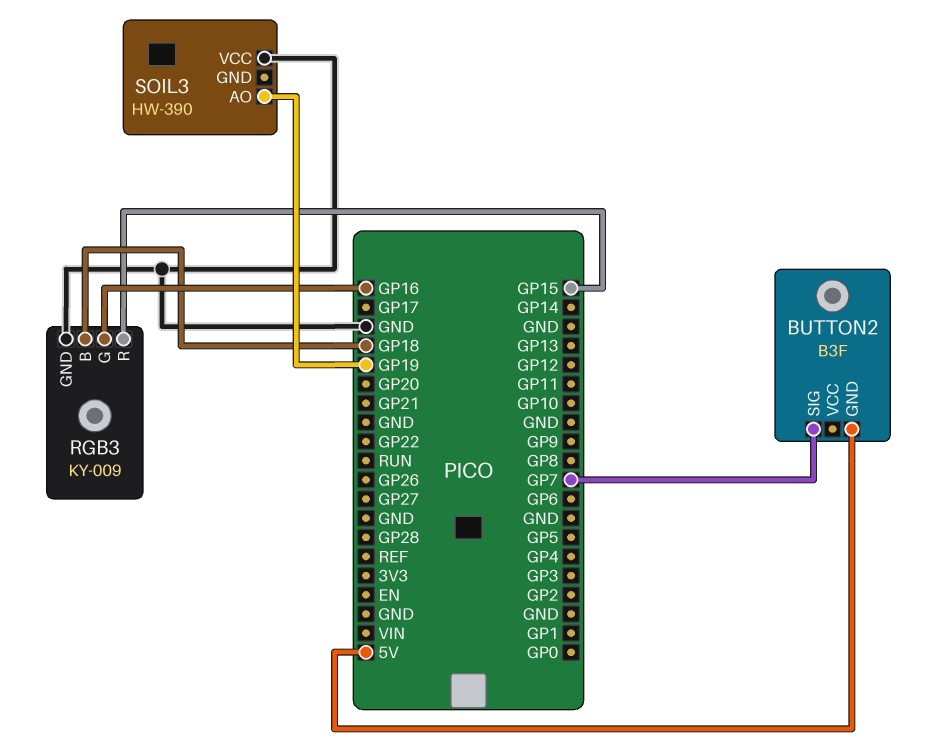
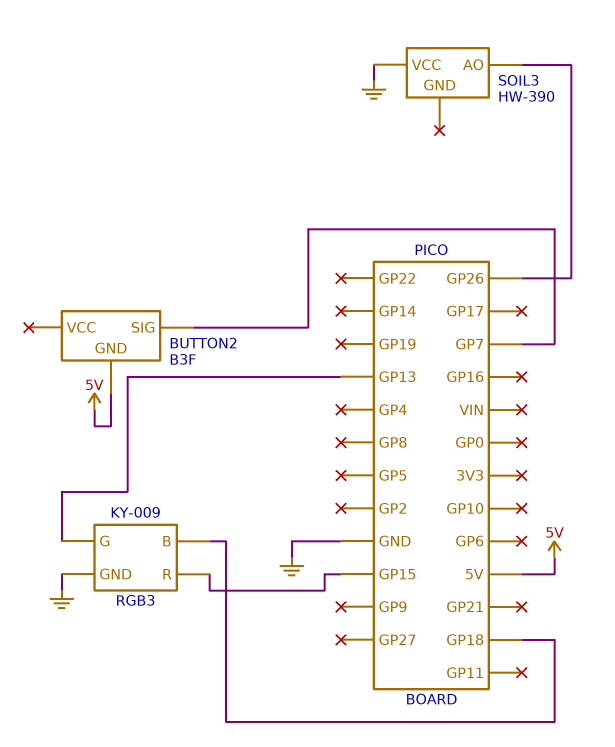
RGB3 pin G: GP16 -> GP13
SOIL3 pin AO: GP19 -> GP26

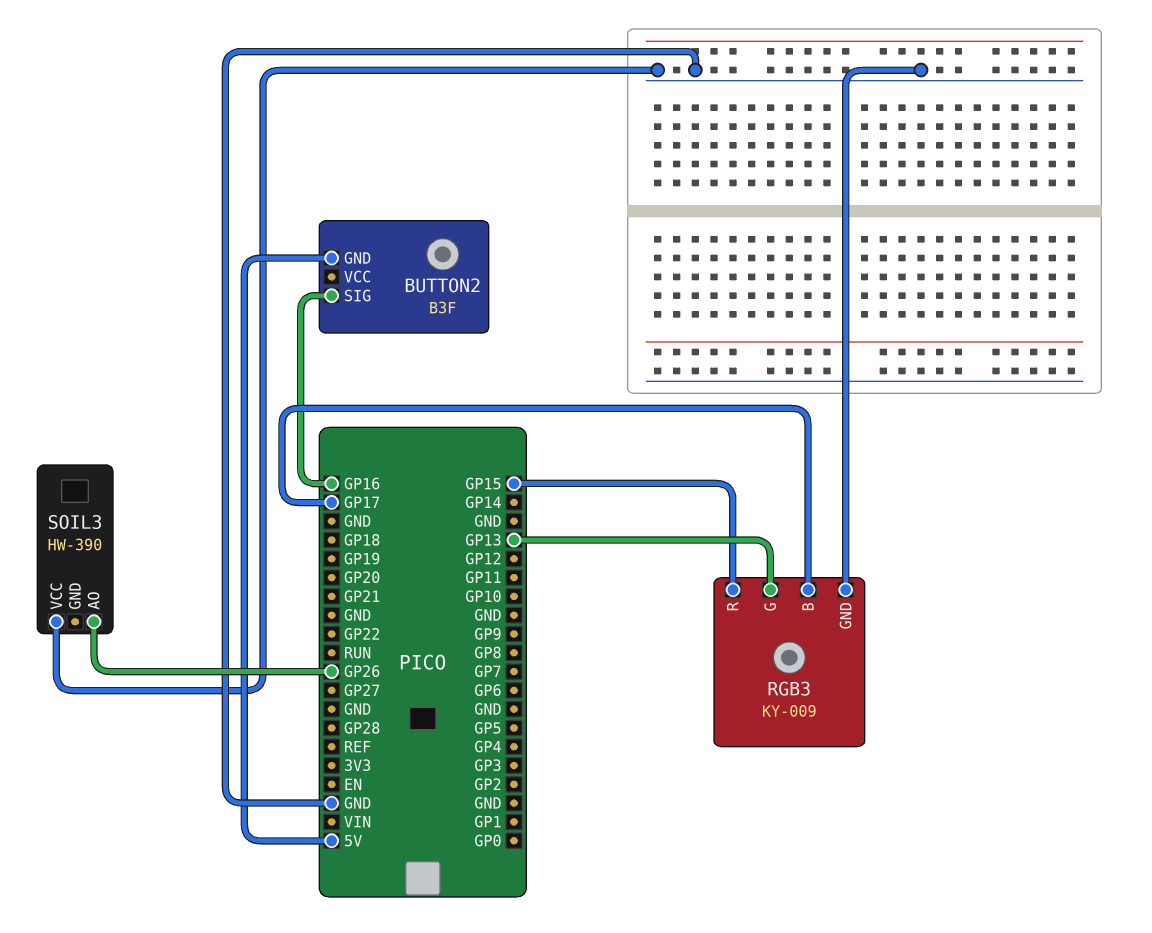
BUTTON2 pin SIG: GP7 -> GP16
RGB3 pin B: GP18 -> GP17

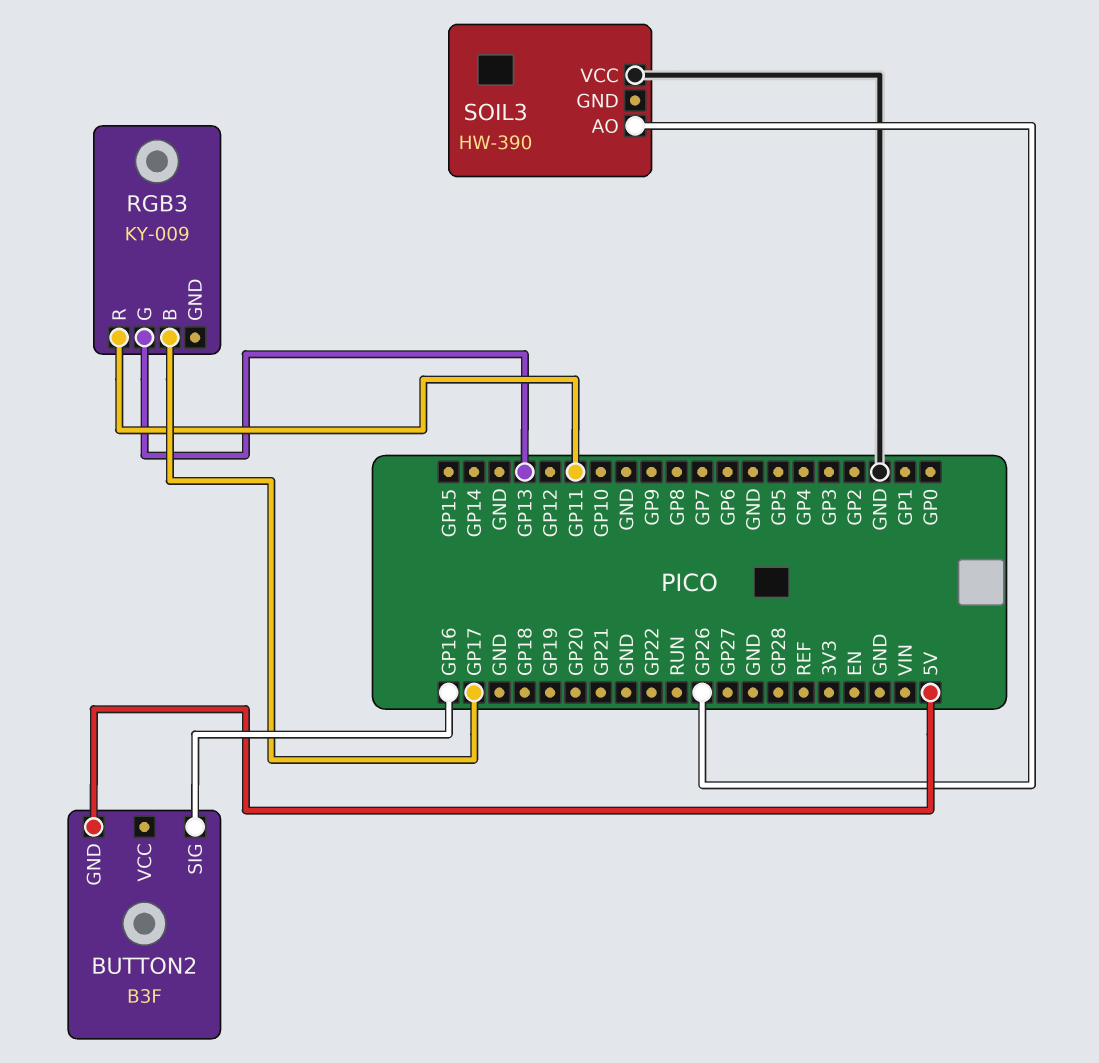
RGB3 pin GND: GND -> none
RGB3 pin R: GP15 -> GP11

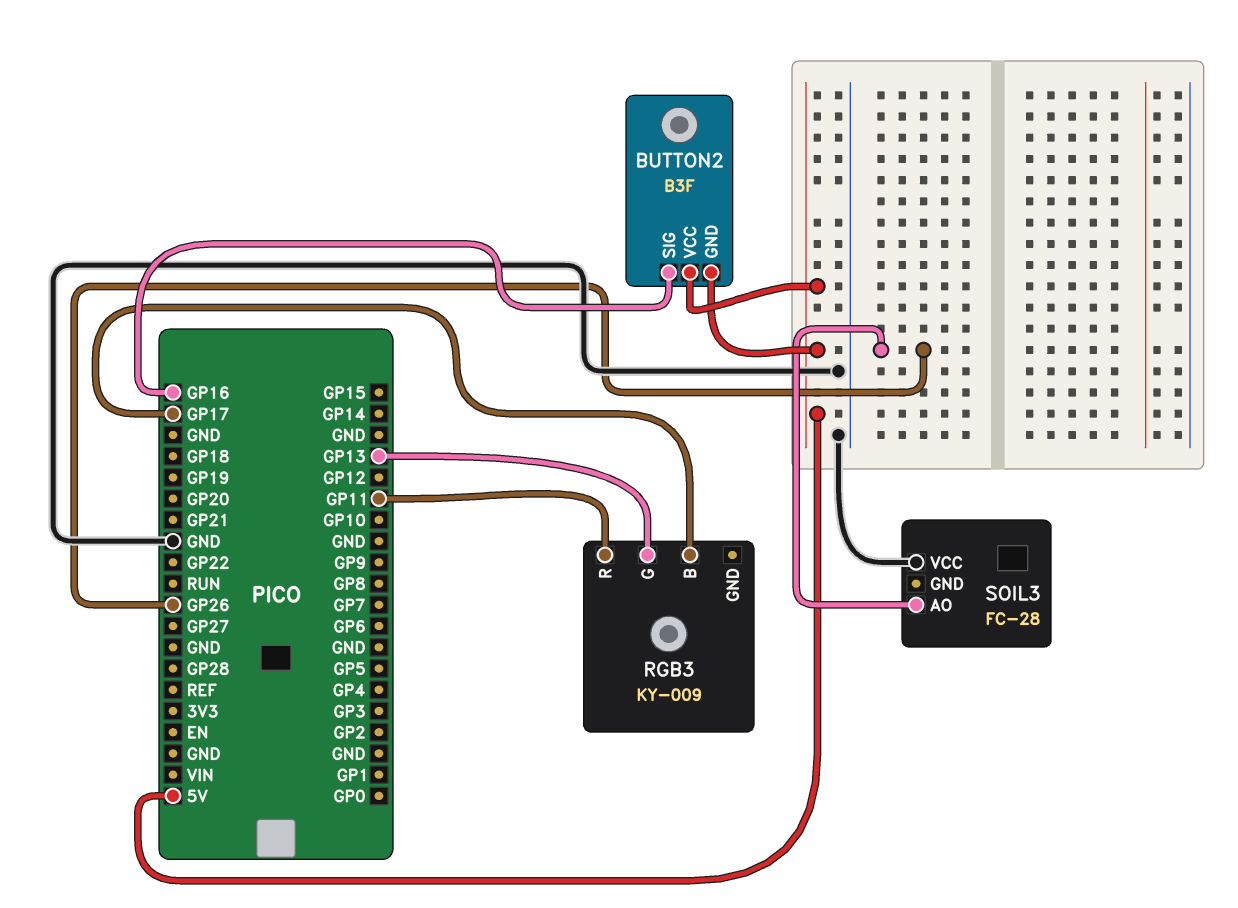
BUTTON2 pin VCC: none -> 5V
SOIL3: HW-390 -> FC-28

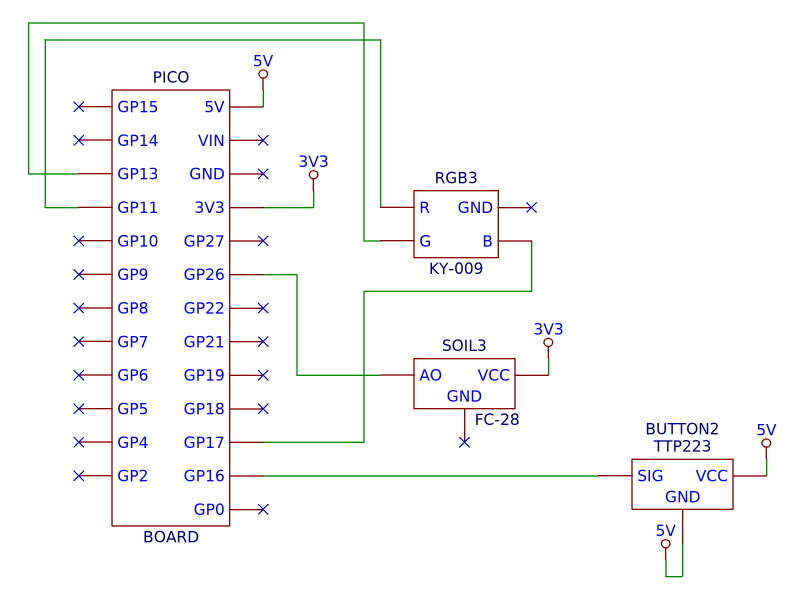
BUTTON2: B3F -> TTP223
SOIL3 pin VCC: GND -> 3V3

